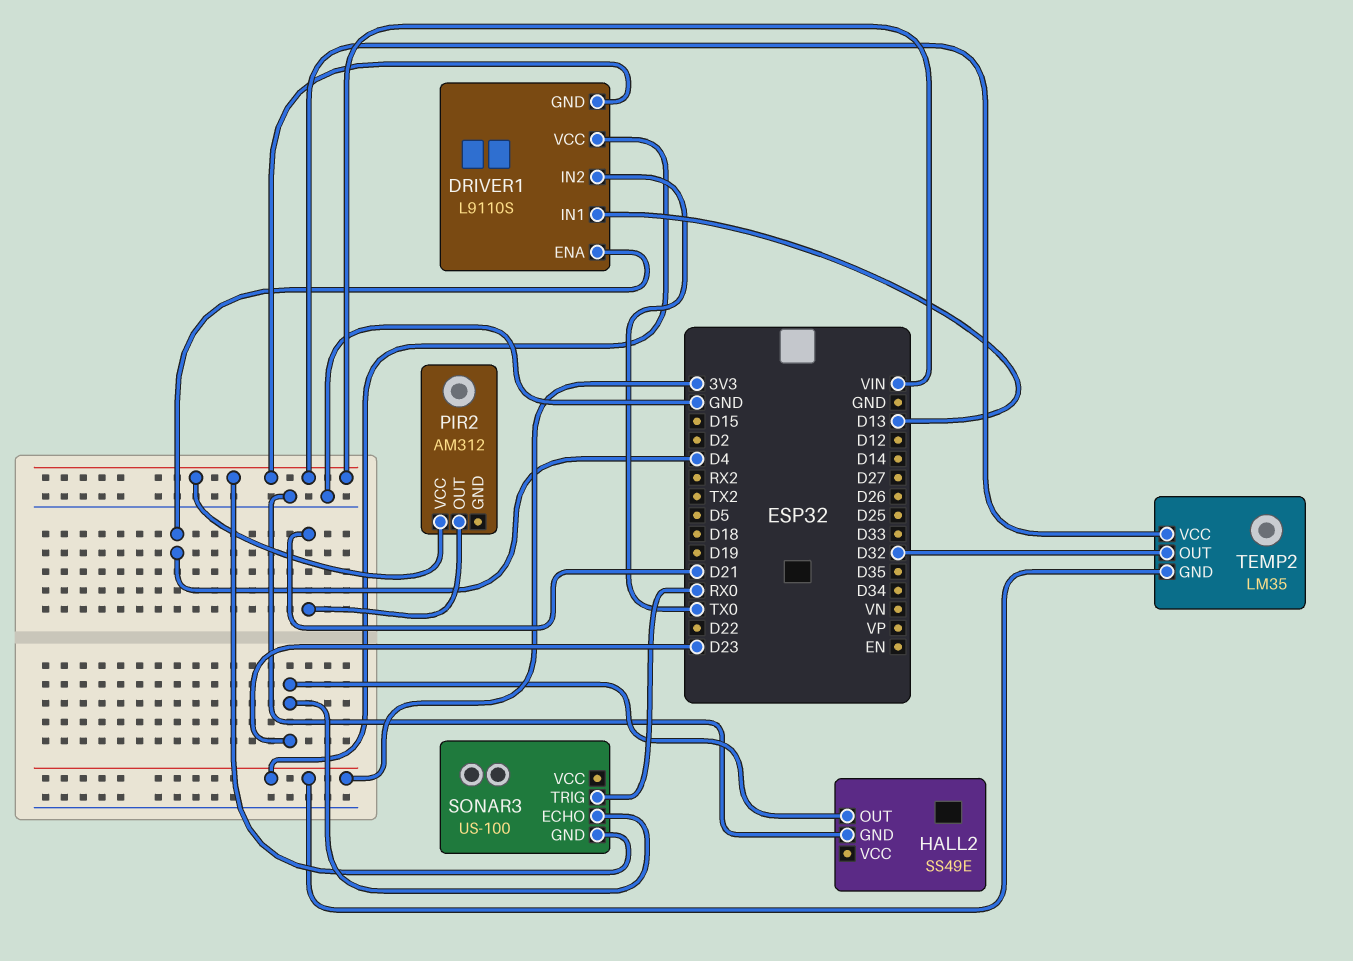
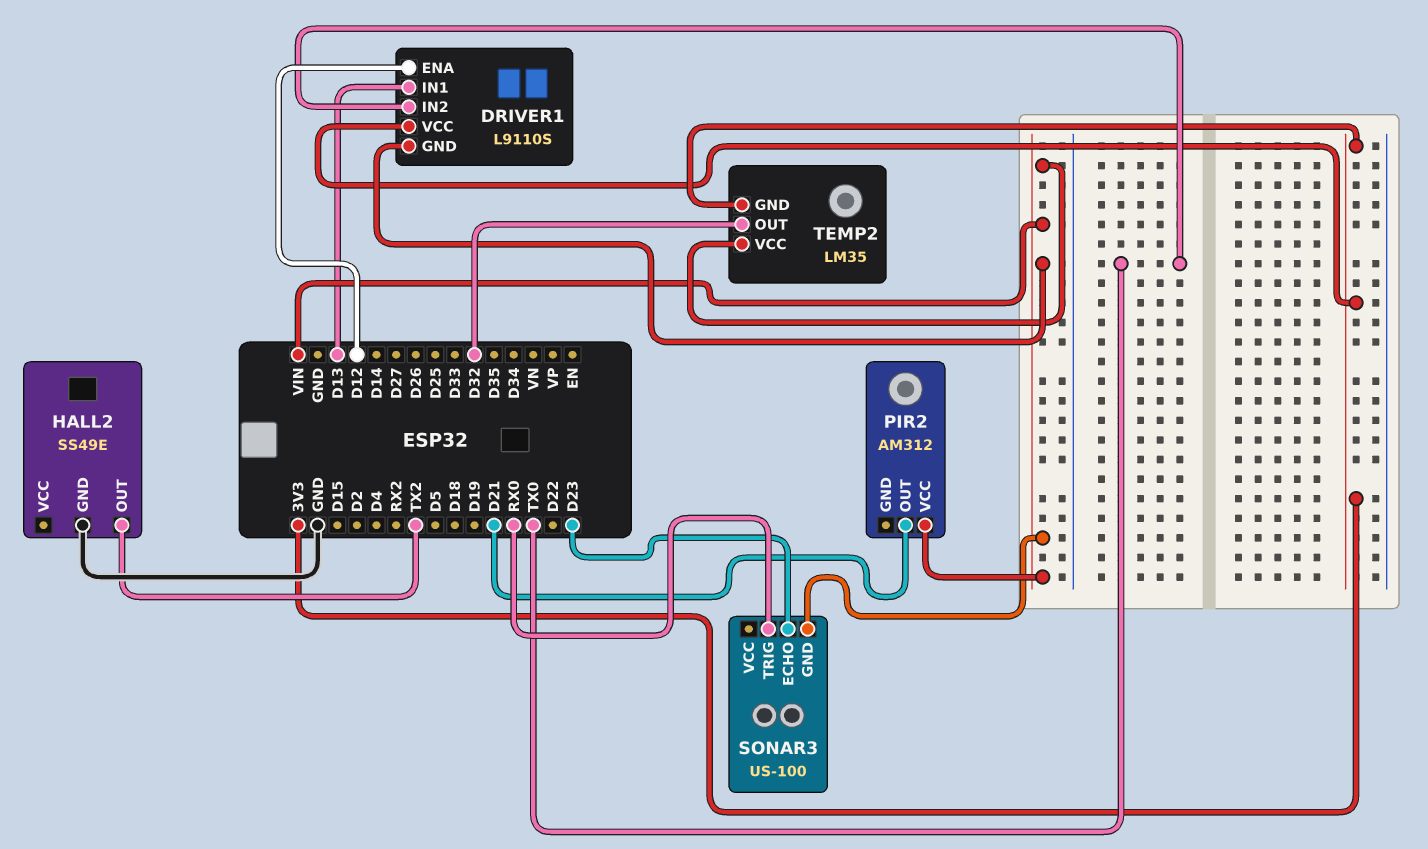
DRIVER1 pin ENA: D4 -> D12
HALL2 pin OUT: D23 -> TX2

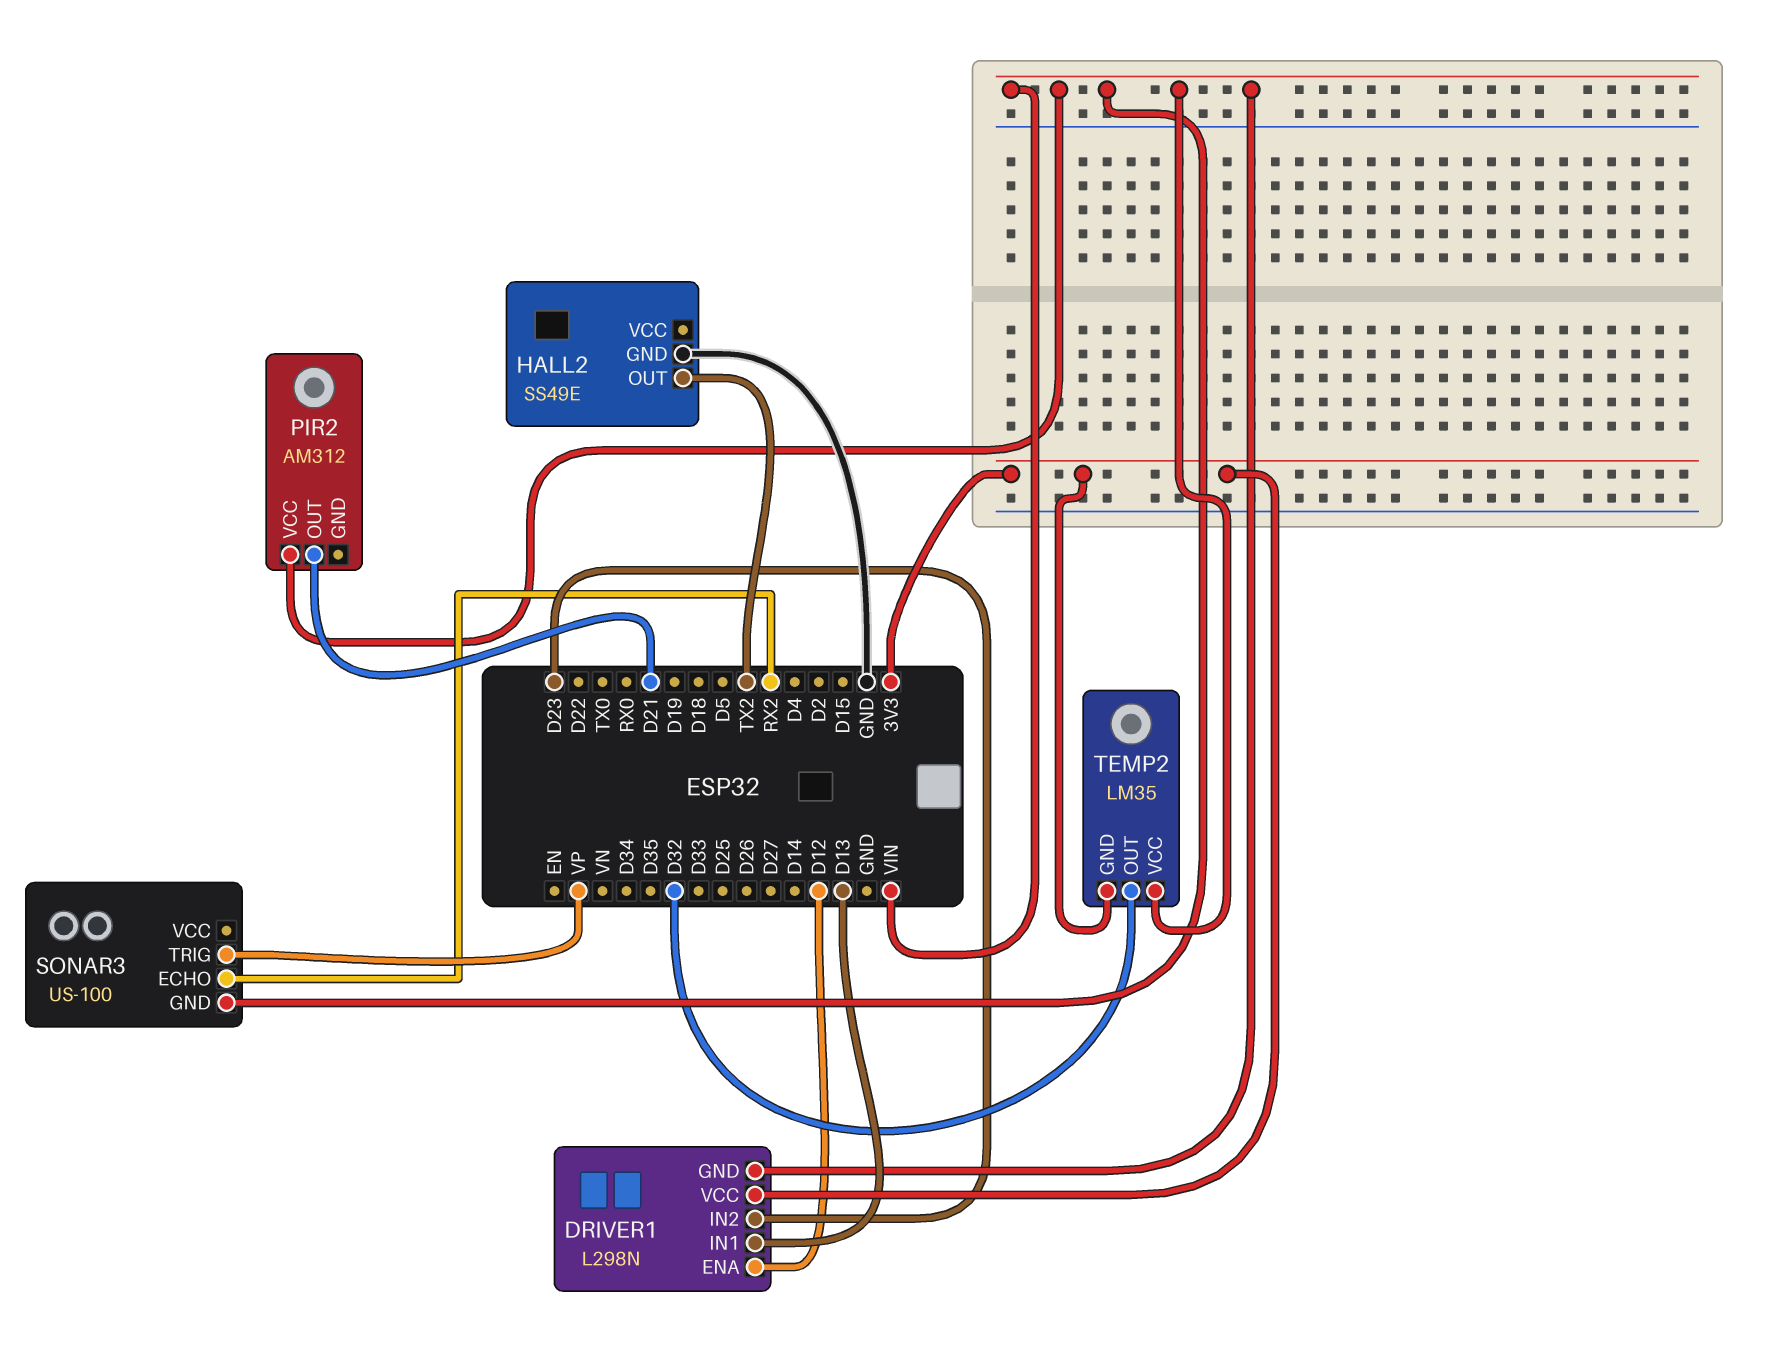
DRIVER1: L9110S -> L298N
DRIVER1 pin IN2: TX0 -> D23
SONAR3 pin ECHO: D23 -> RX2
SONAR3 pin TRIG: RX0 -> VP

